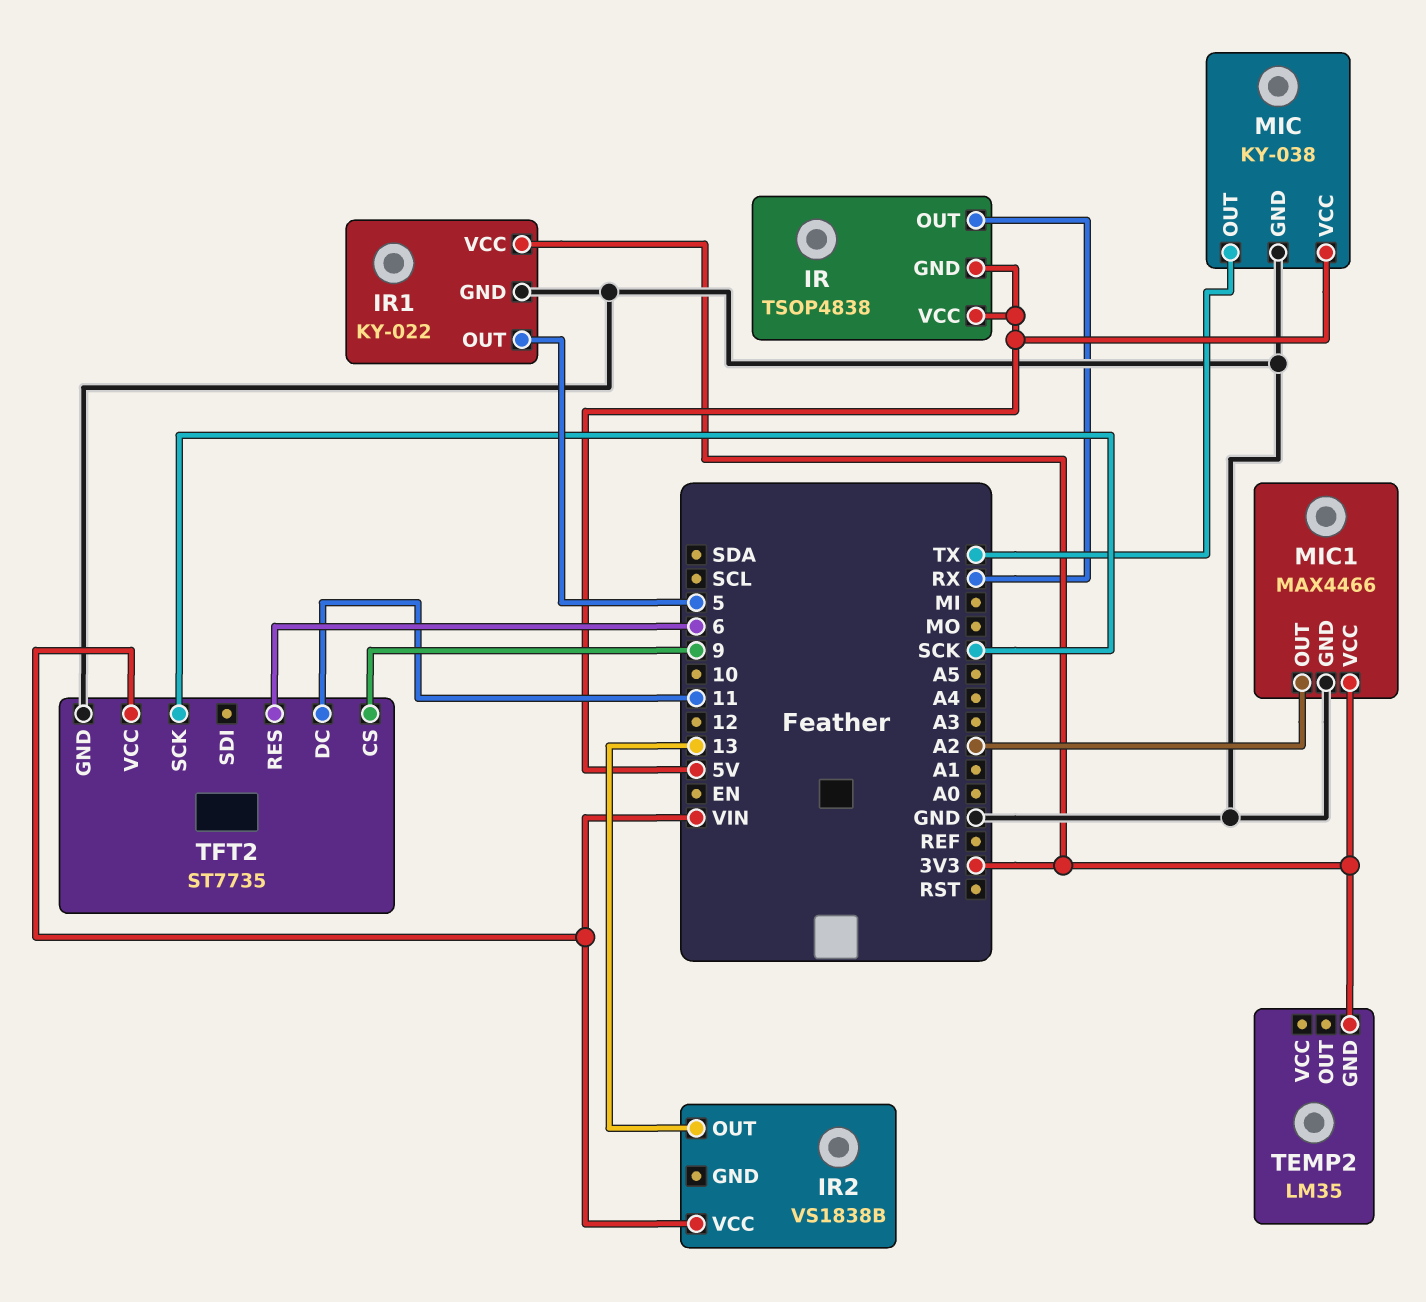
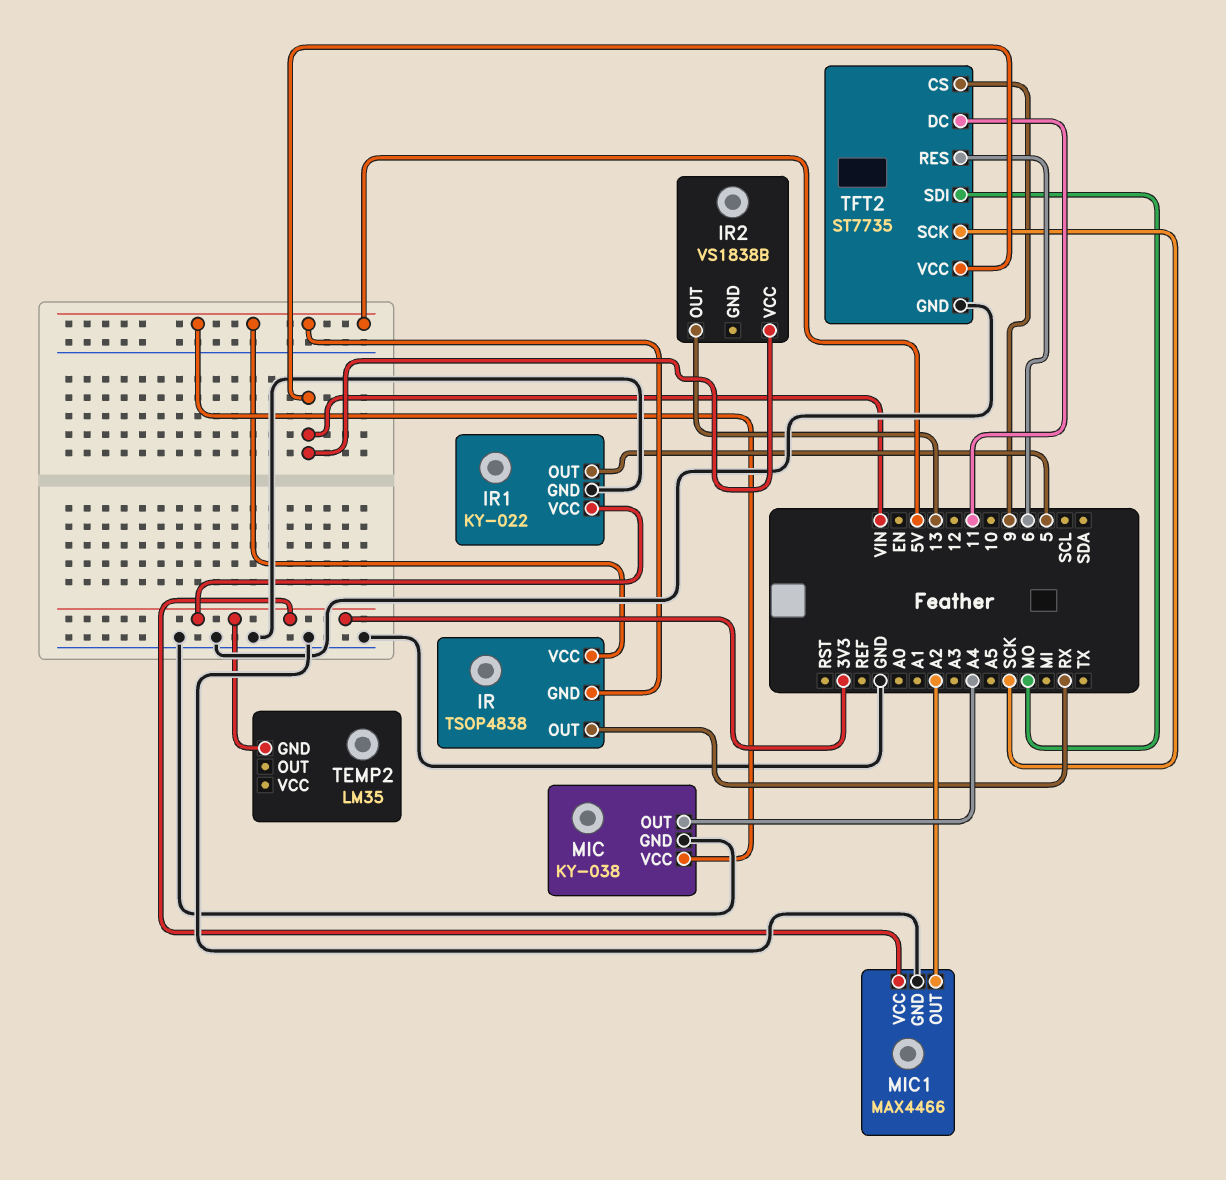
MIC pin OUT: TX -> A4
TFT2 pin SDI: none -> MO

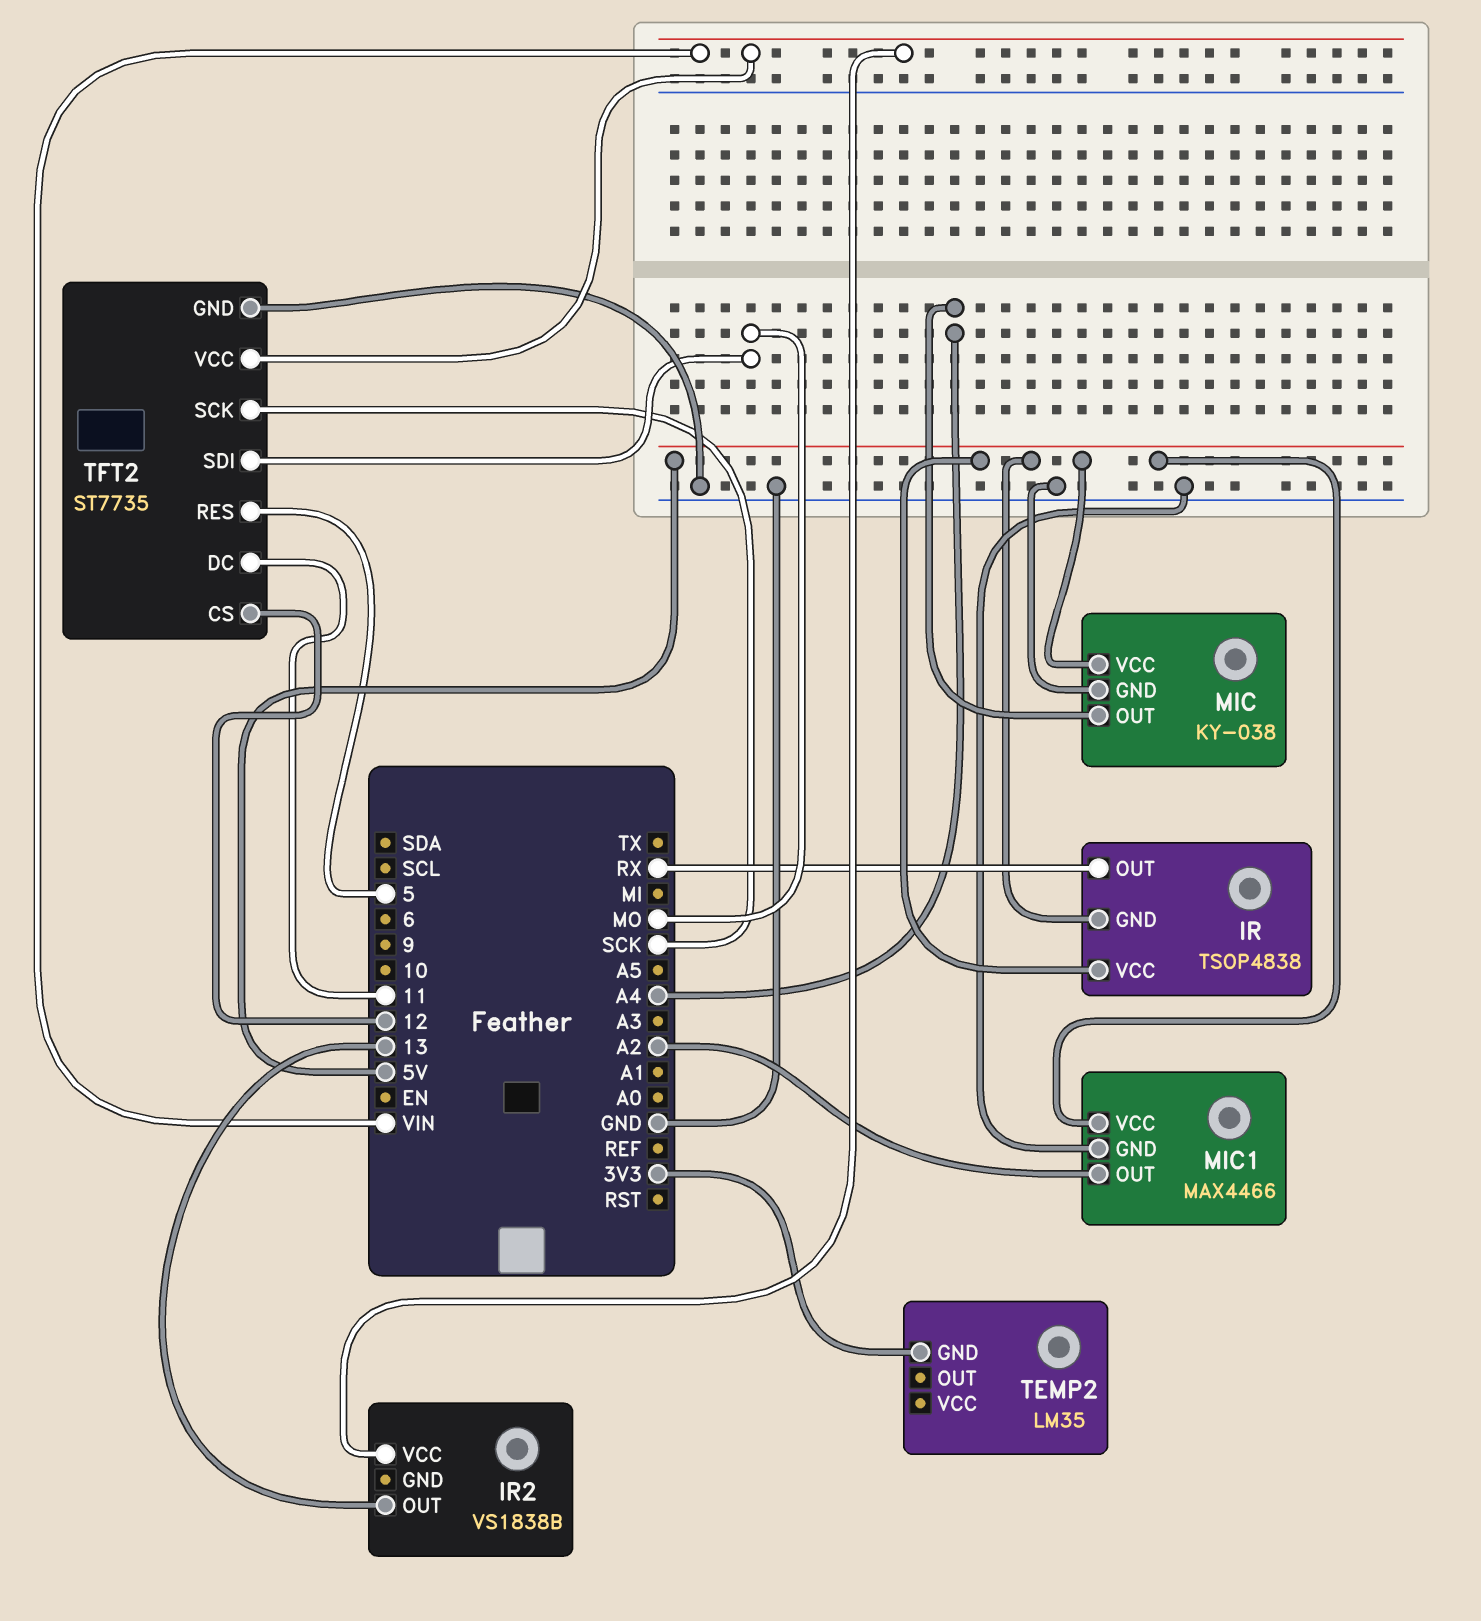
IR1: KY-022 -> none
IR1 pin GND: GND -> none
IR1 pin OUT: 5 -> none
IR1 pin VCC: 3V3 -> none
MIC1 pin VCC: 3V3 -> 5V
TFT2 pin CS: 9 -> 12
TFT2 pin RES: 6 -> 5

